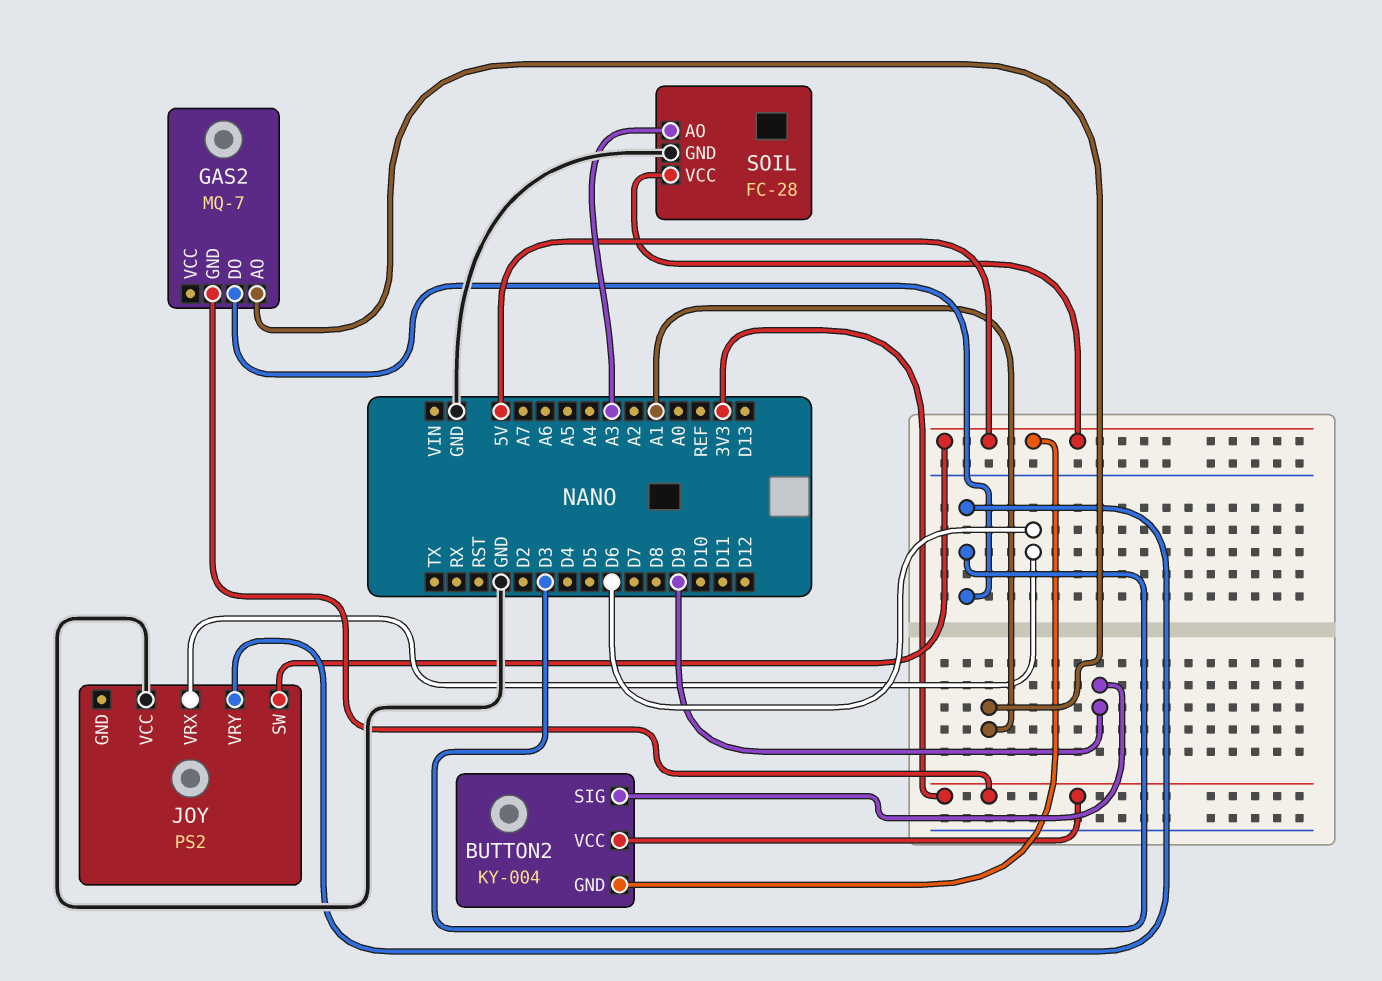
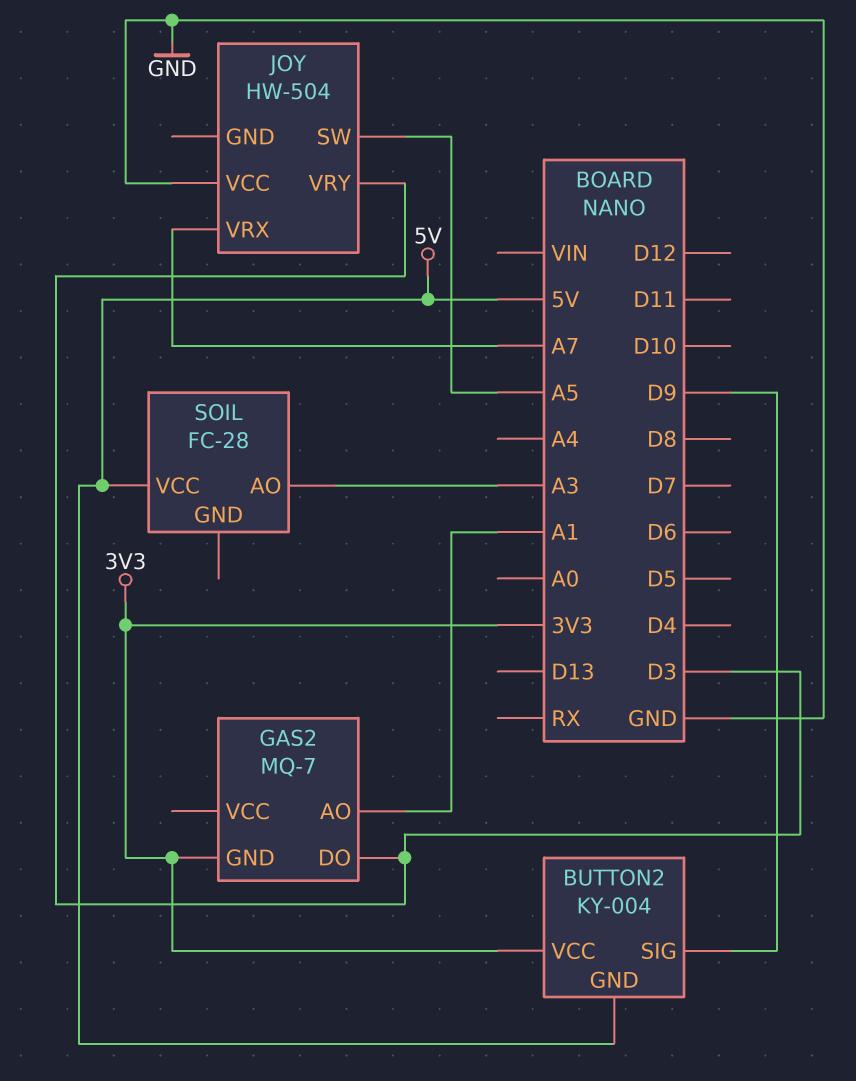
JOY: PS2 -> HW-504
JOY pin SW: 5V -> A5
JOY pin VRX: D6 -> A7
SOIL pin GND: GND -> none

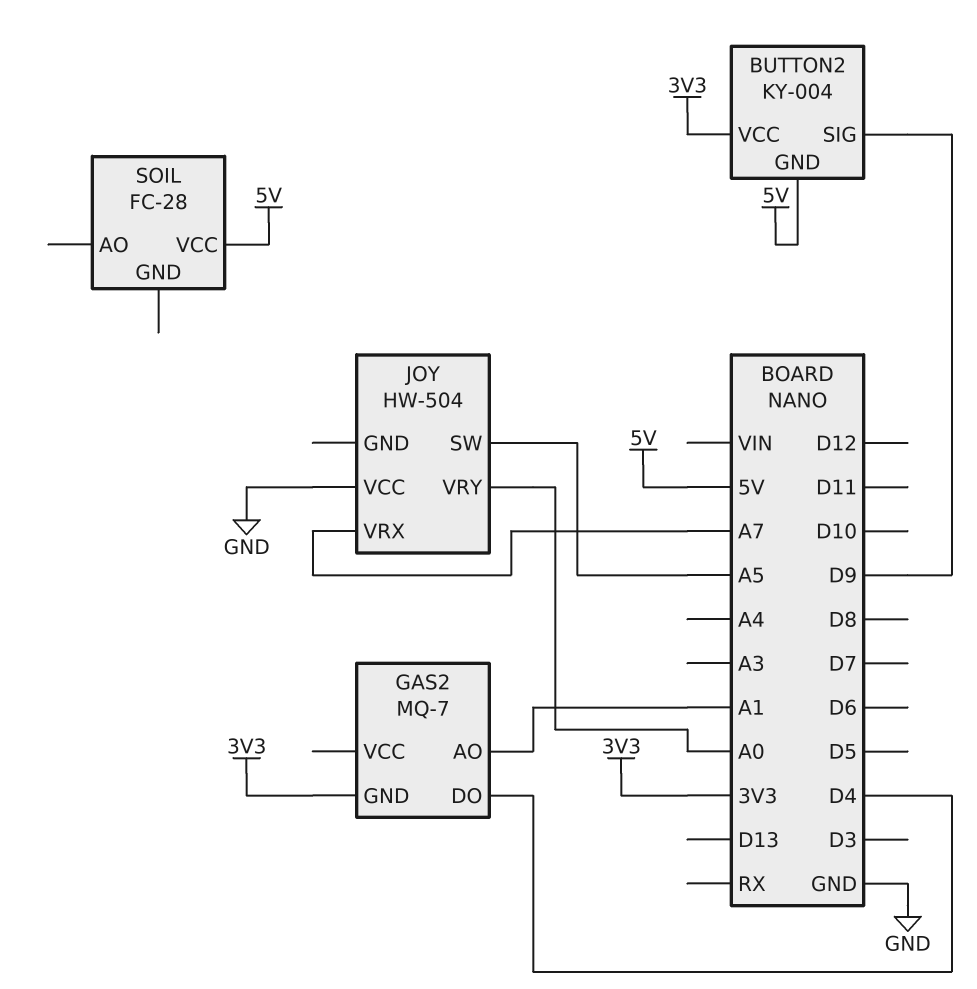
GAS2 pin DO: D3 -> D4
JOY pin VRY: D3 -> A0
SOIL pin AO: A3 -> none

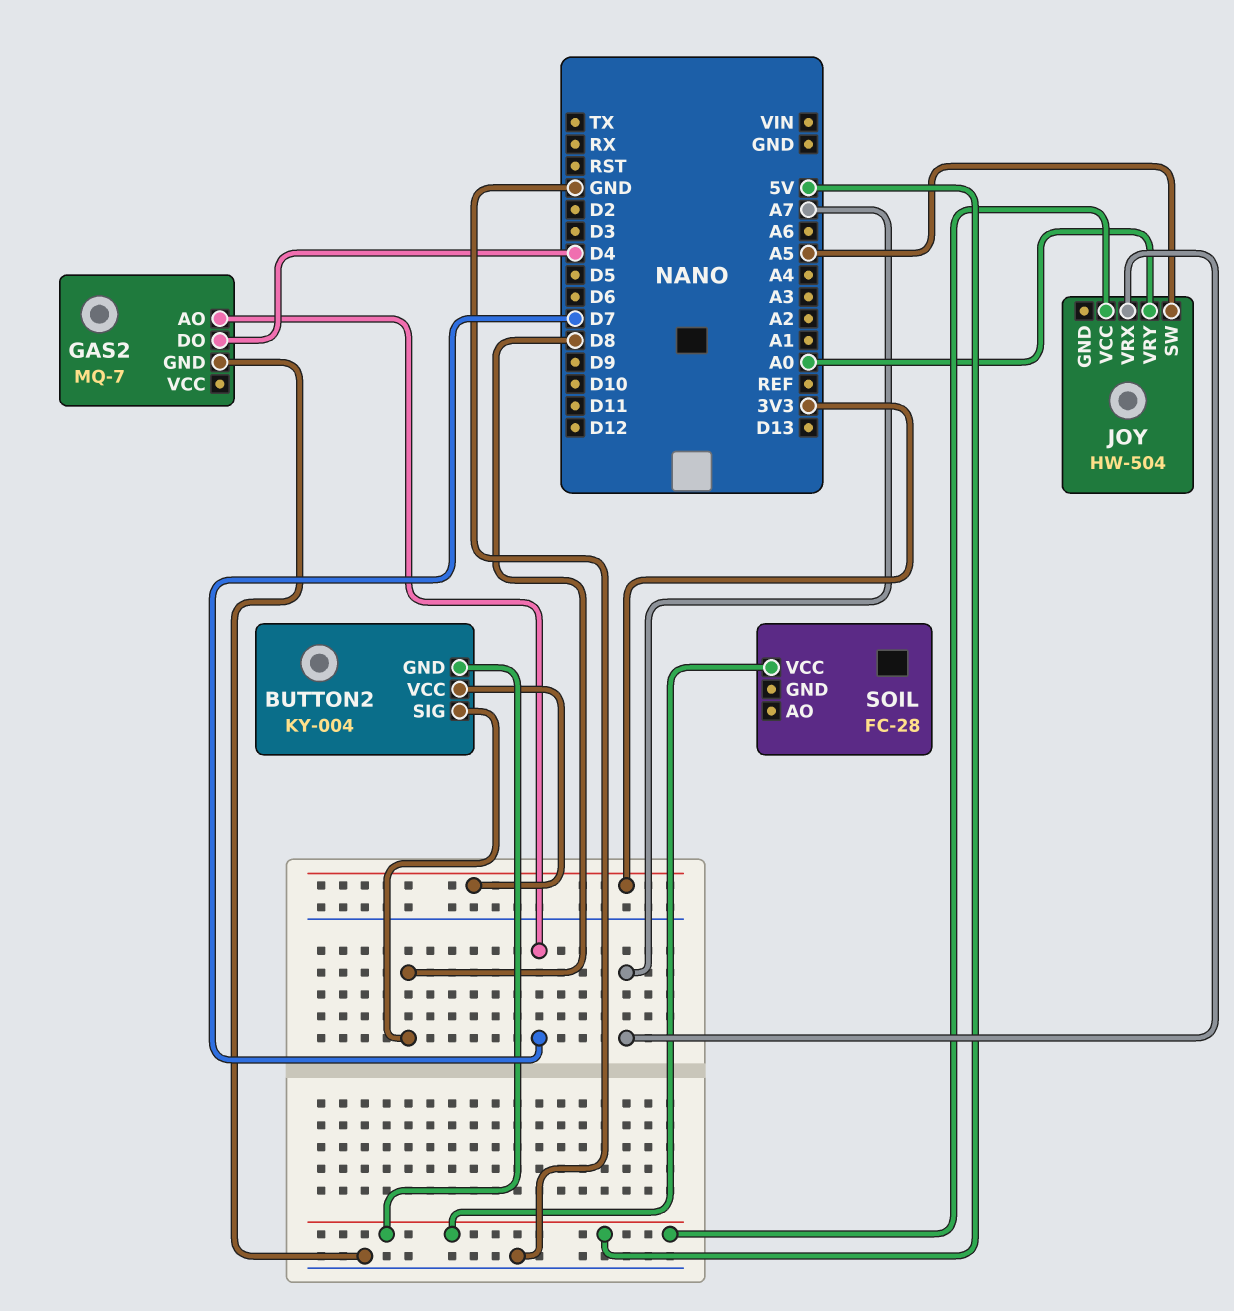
BUTTON2 pin SIG: D9 -> D8
GAS2 pin AO: A1 -> D7
GAS2 pin GND: 3V3 -> GND
JOY pin VCC: GND -> 5V

